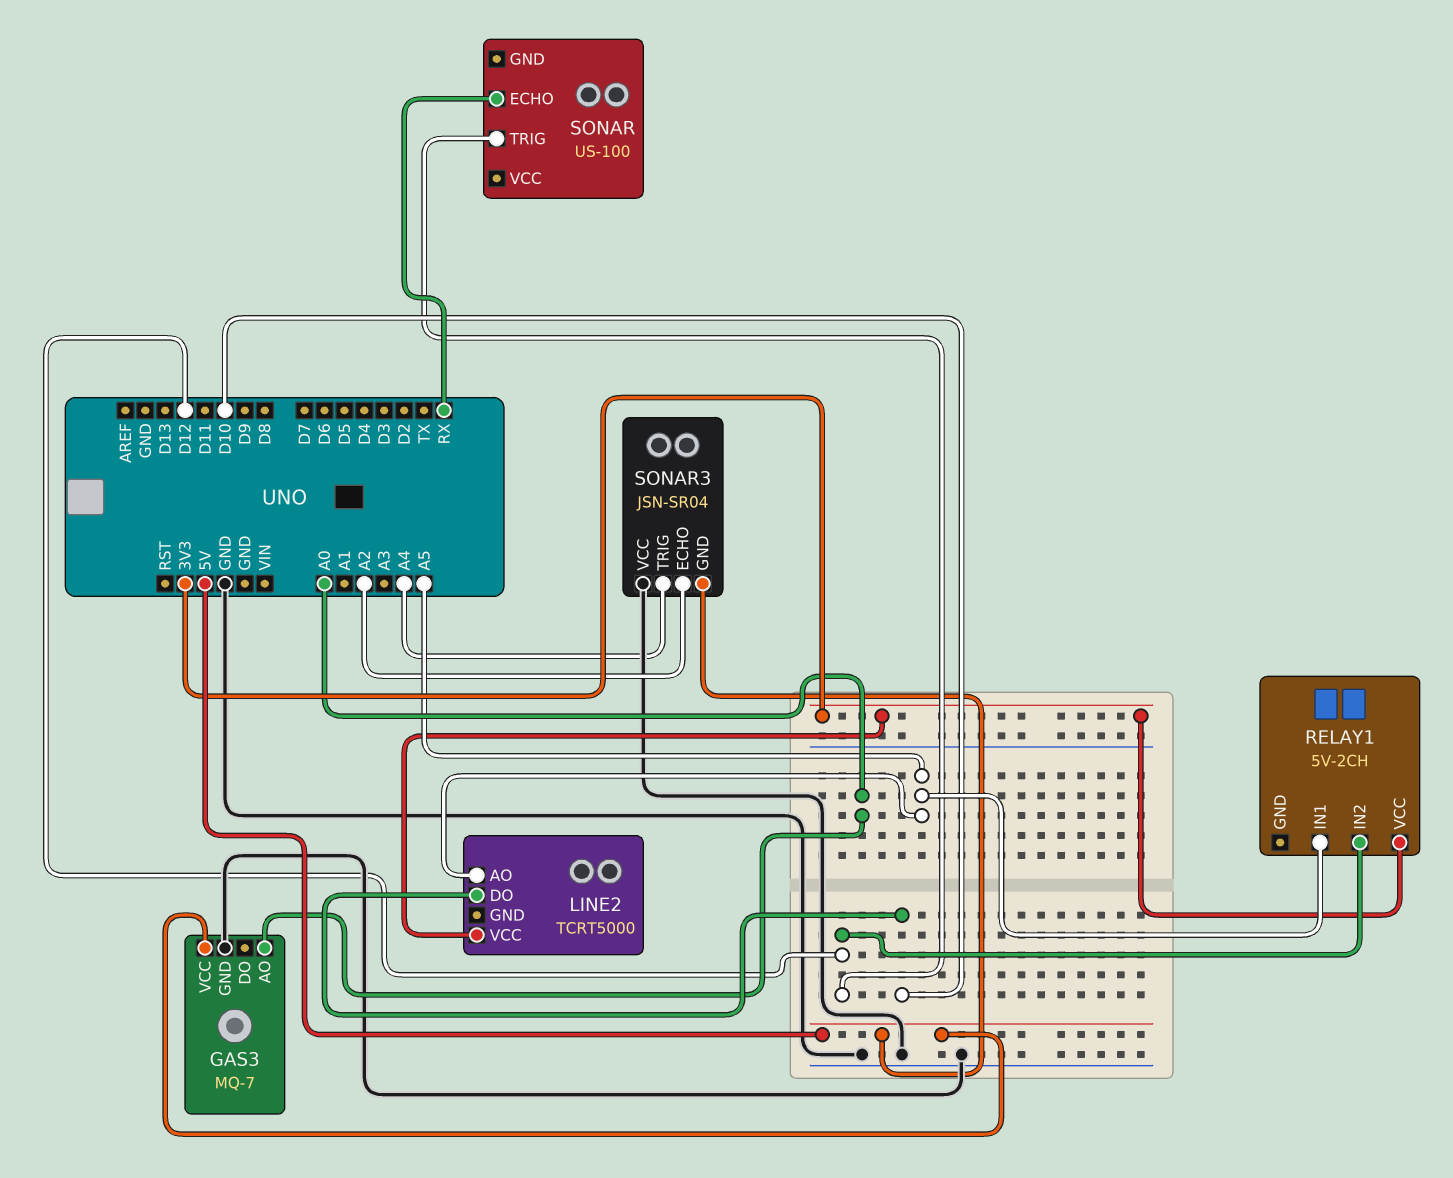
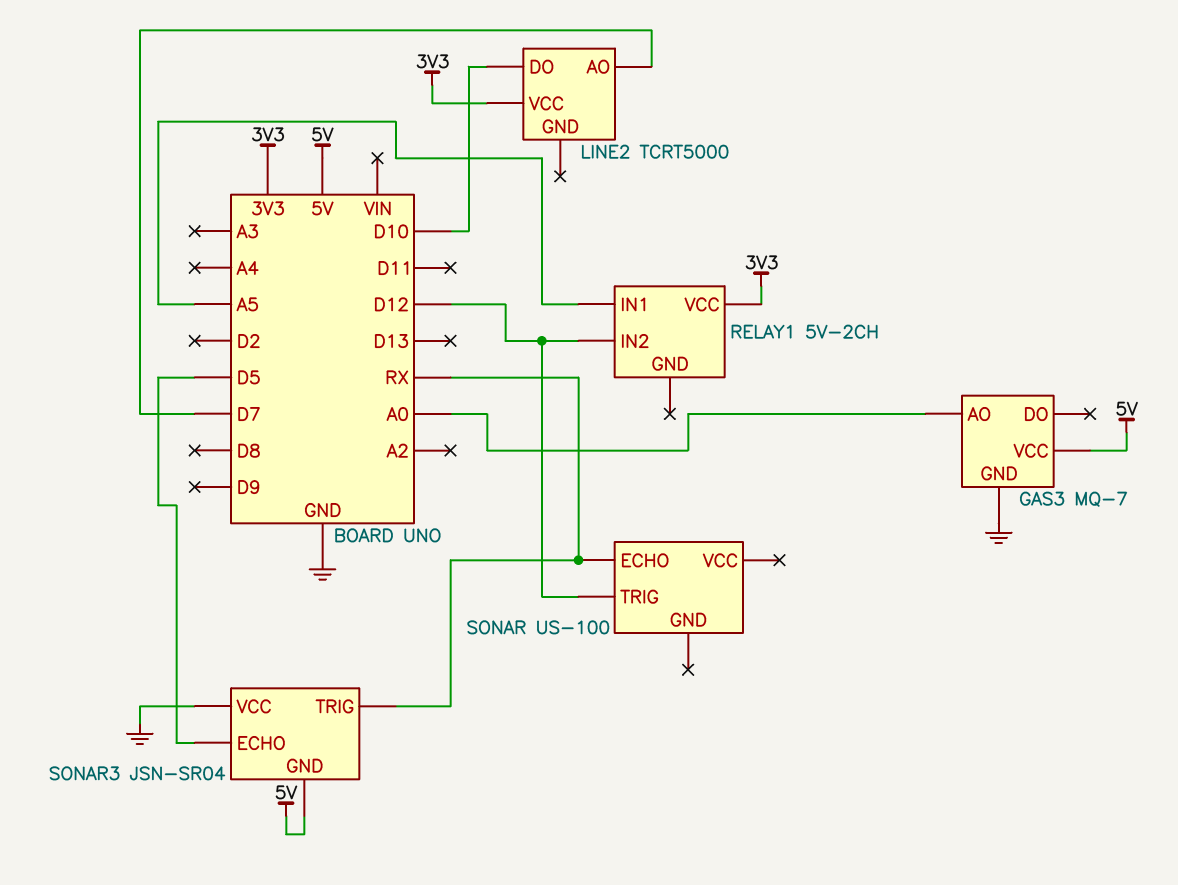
LINE2 pin AO: A5 -> D7
SONAR3 pin ECHO: A2 -> D5
SONAR3 pin TRIG: A4 -> RX

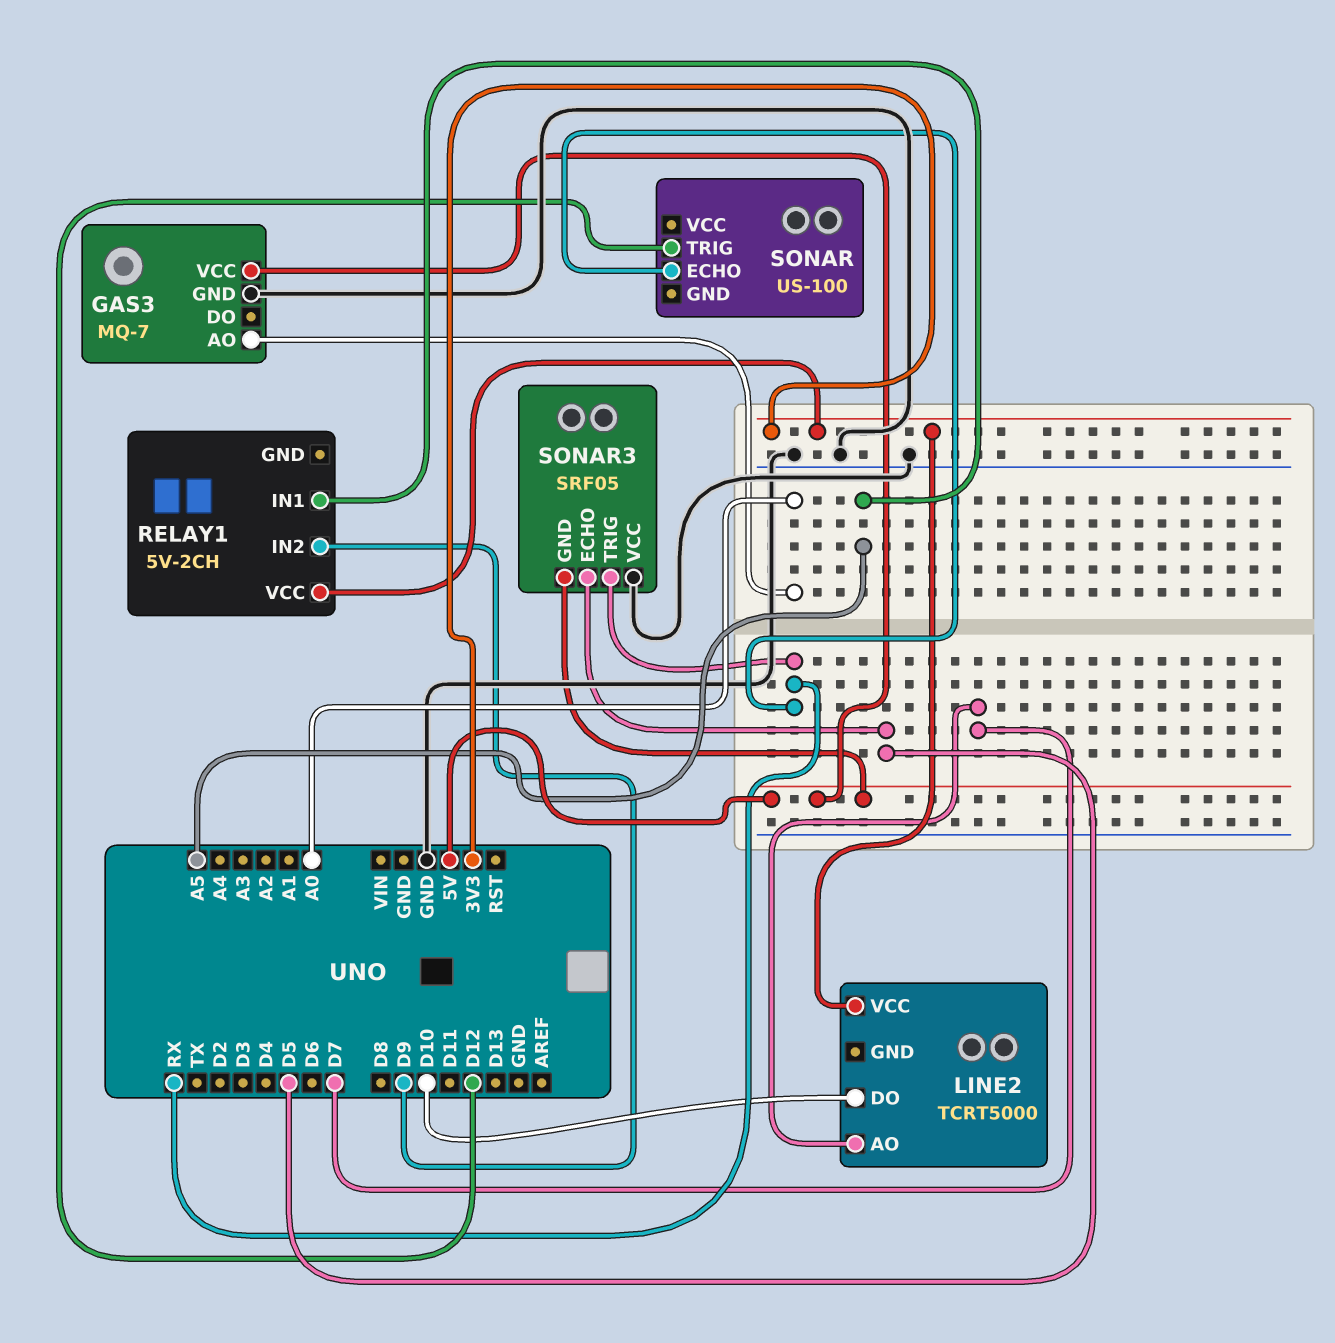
RELAY1 pin IN2: D12 -> D9
SONAR3: JSN-SR04 -> SRF05

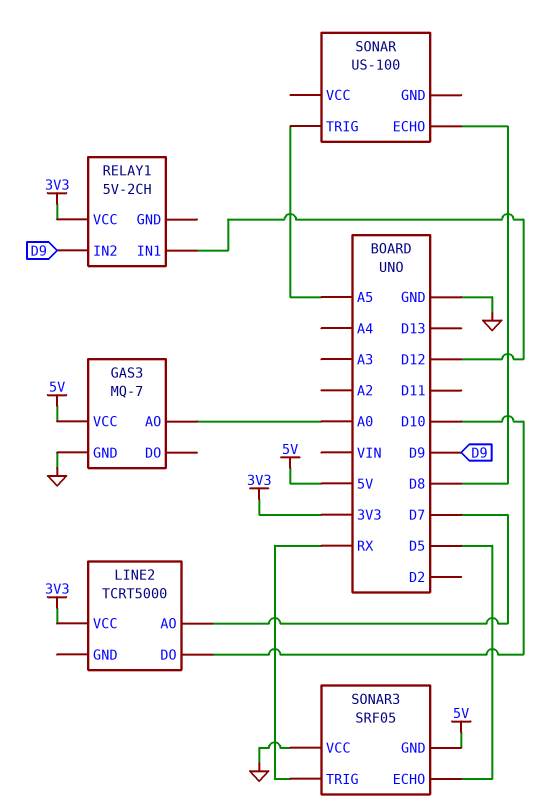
RELAY1 pin IN1: A5 -> D12
SONAR pin ECHO: RX -> D8
SONAR pin TRIG: D12 -> A5

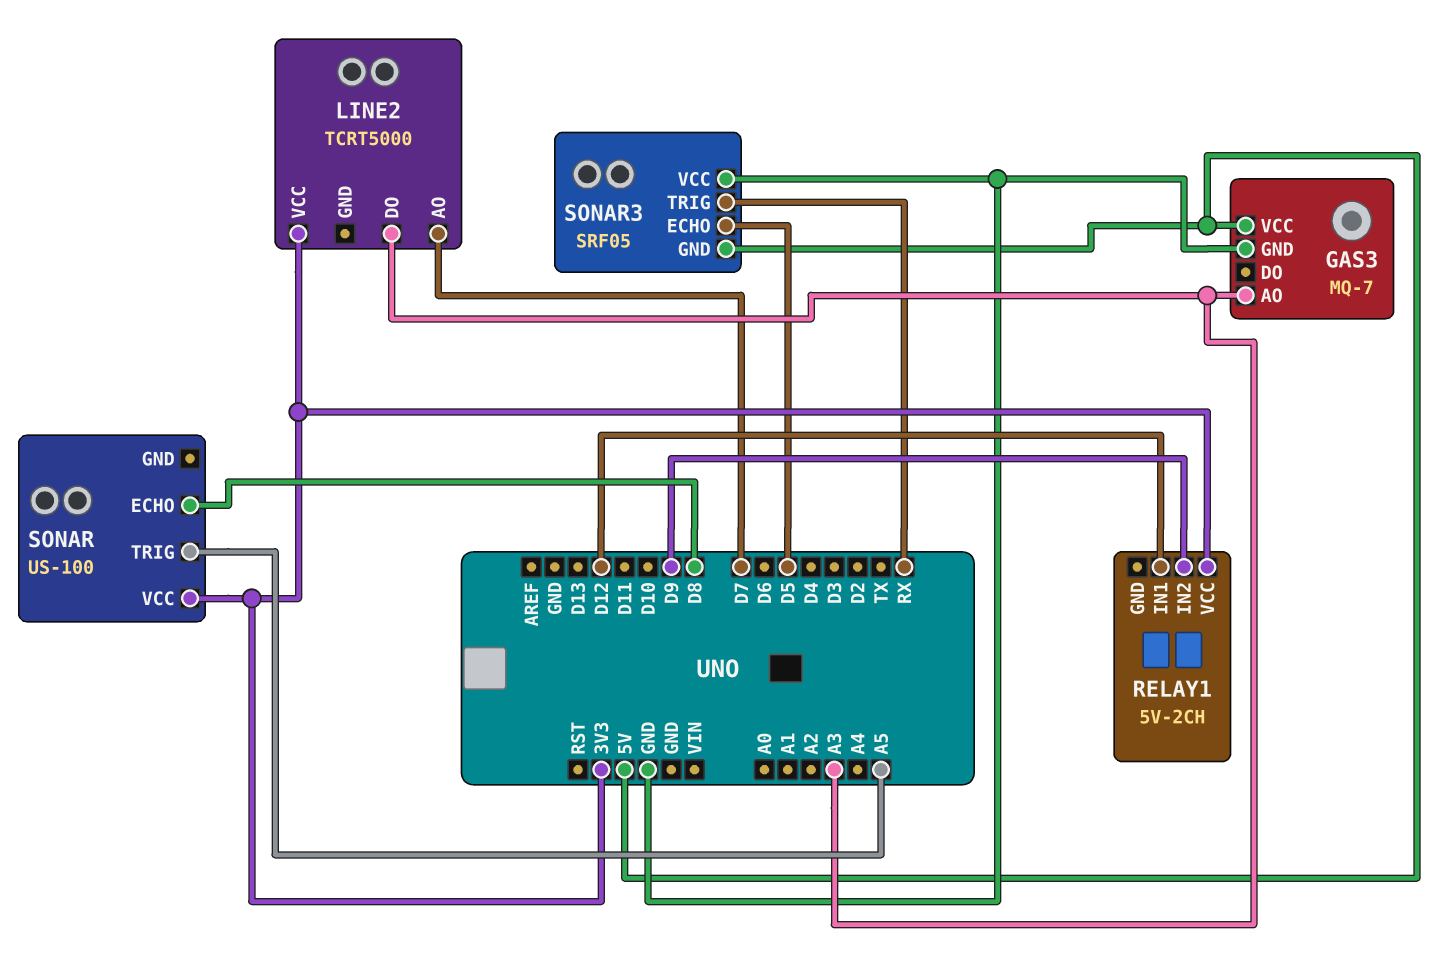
GAS3 pin AO: A0 -> A3
LINE2 pin DO: D10 -> A3
SONAR pin VCC: none -> 3V3

